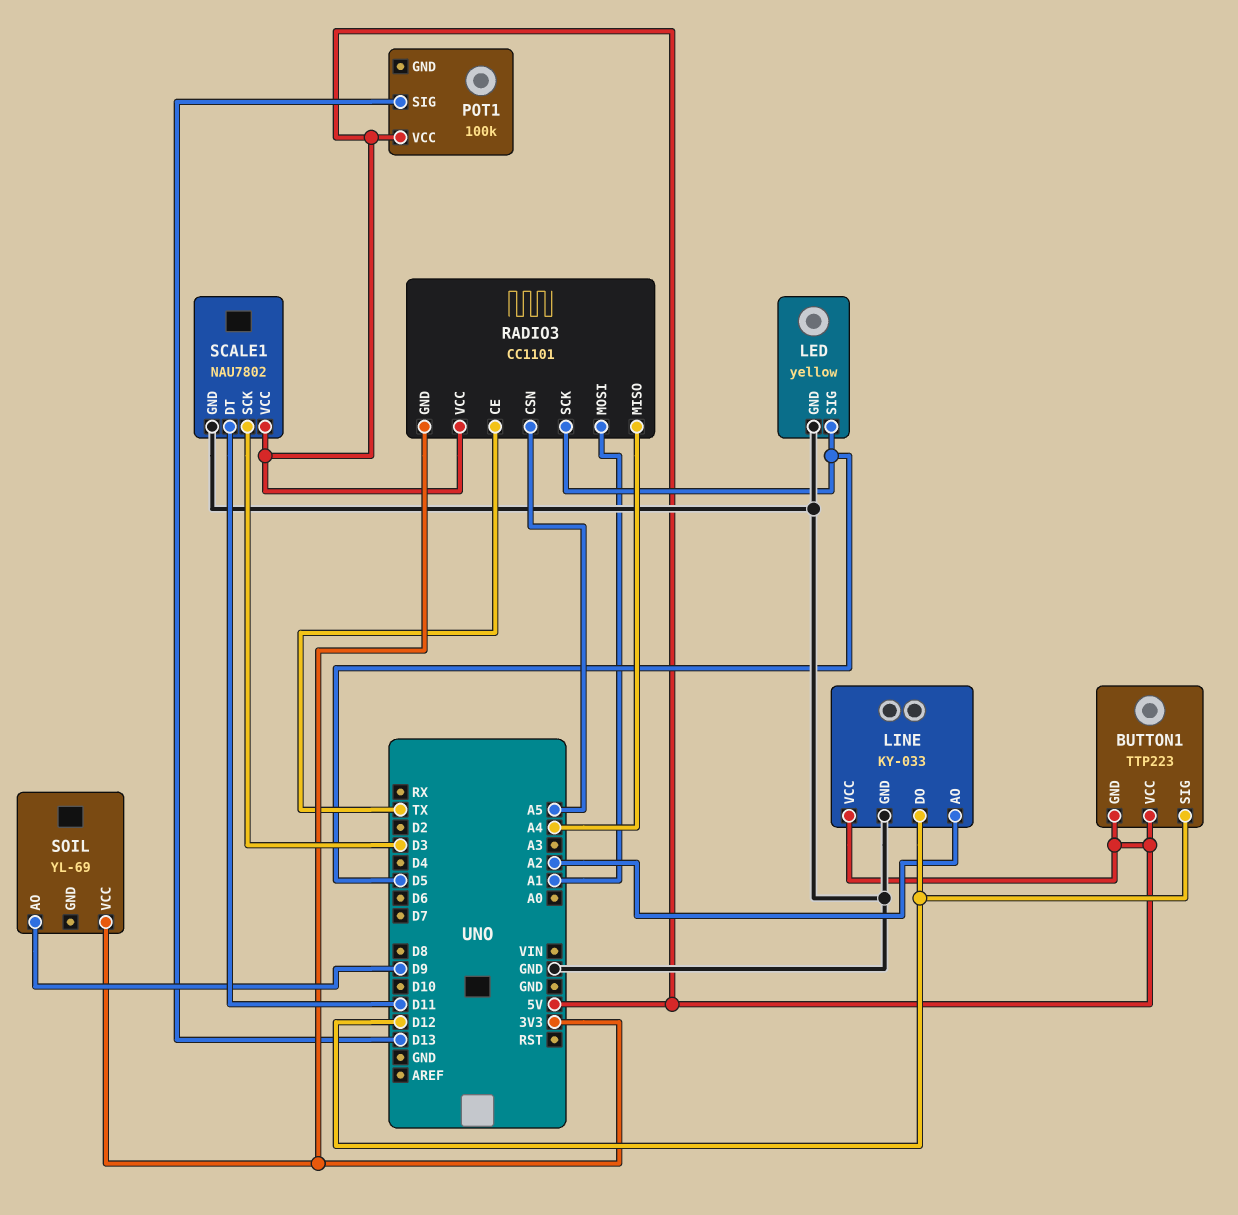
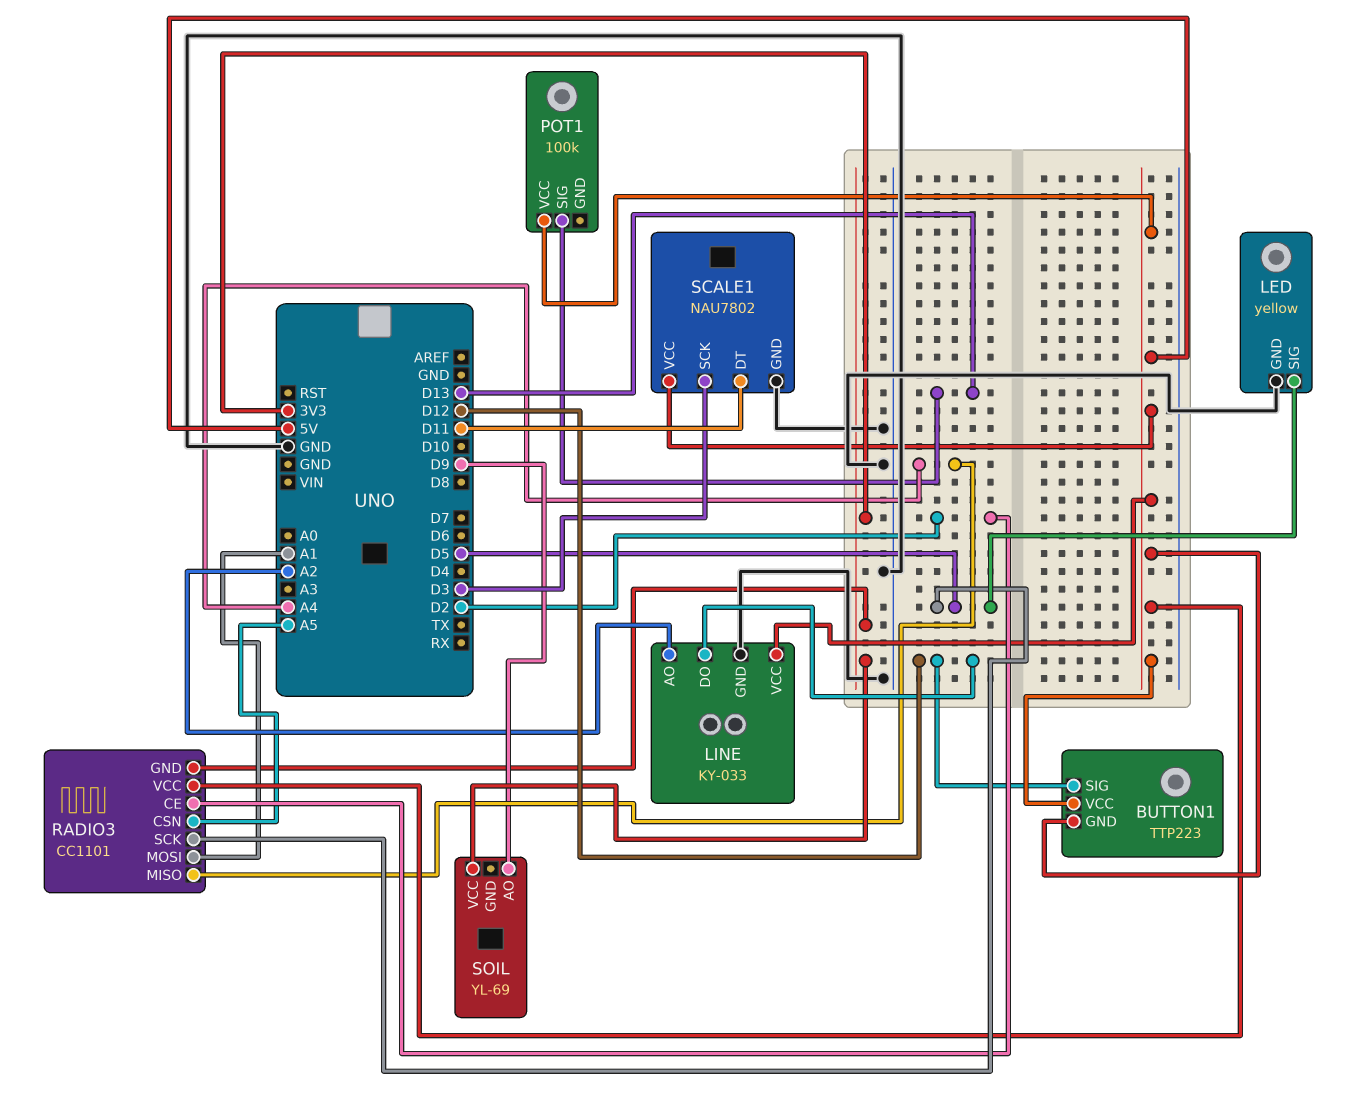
RADIO3 pin CE: TX -> D2

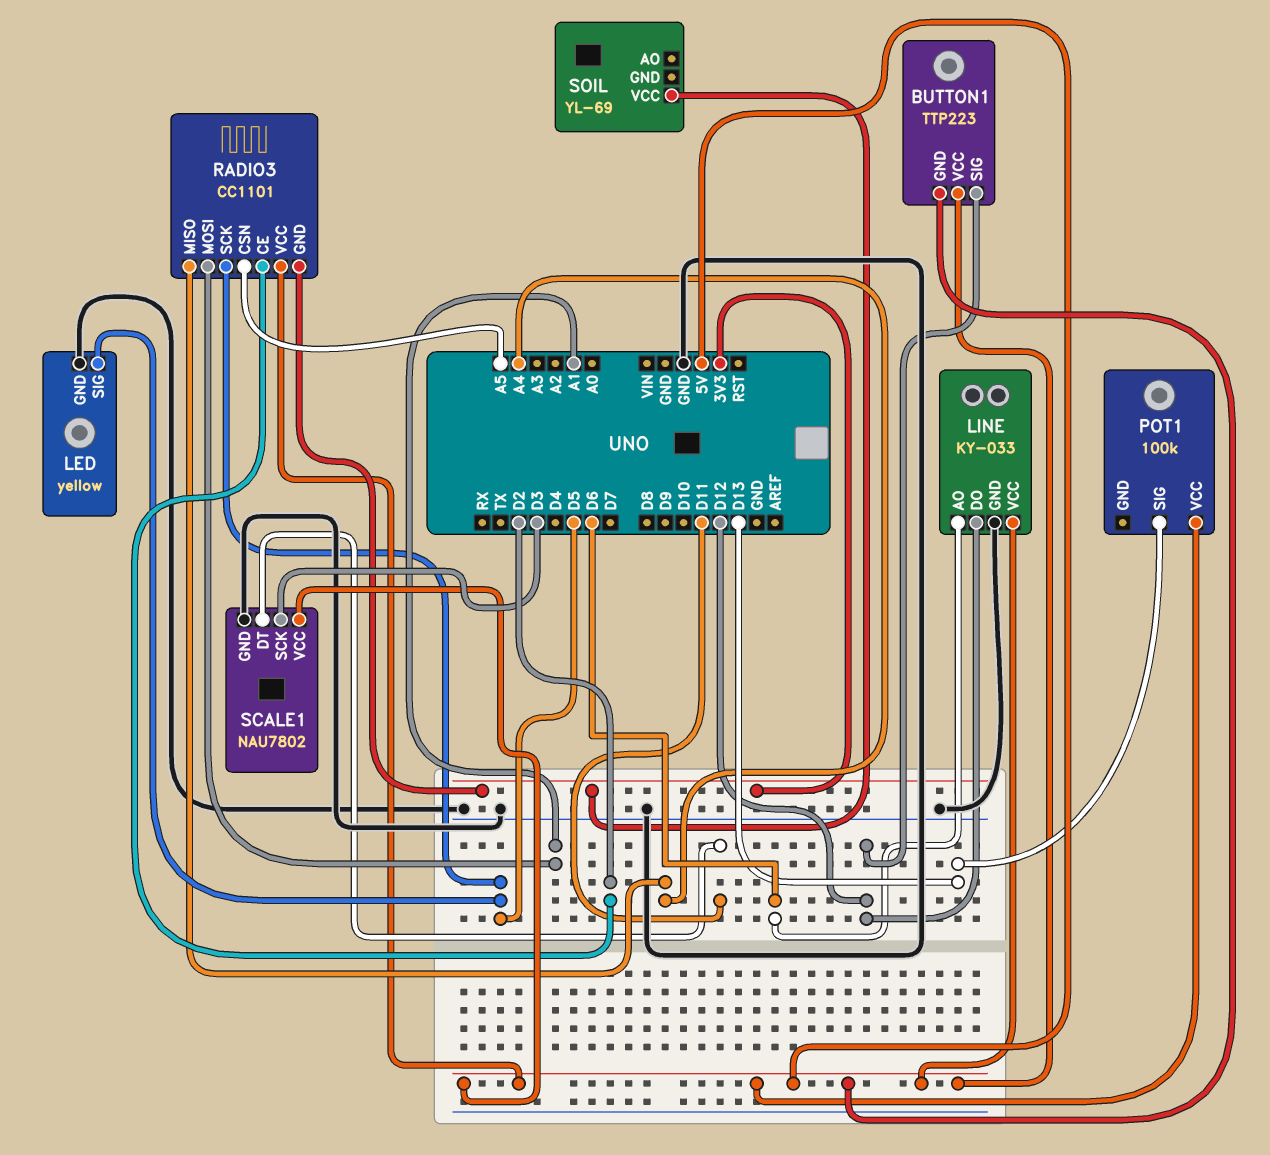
LINE pin AO: A2 -> D6
SOIL pin AO: D9 -> none

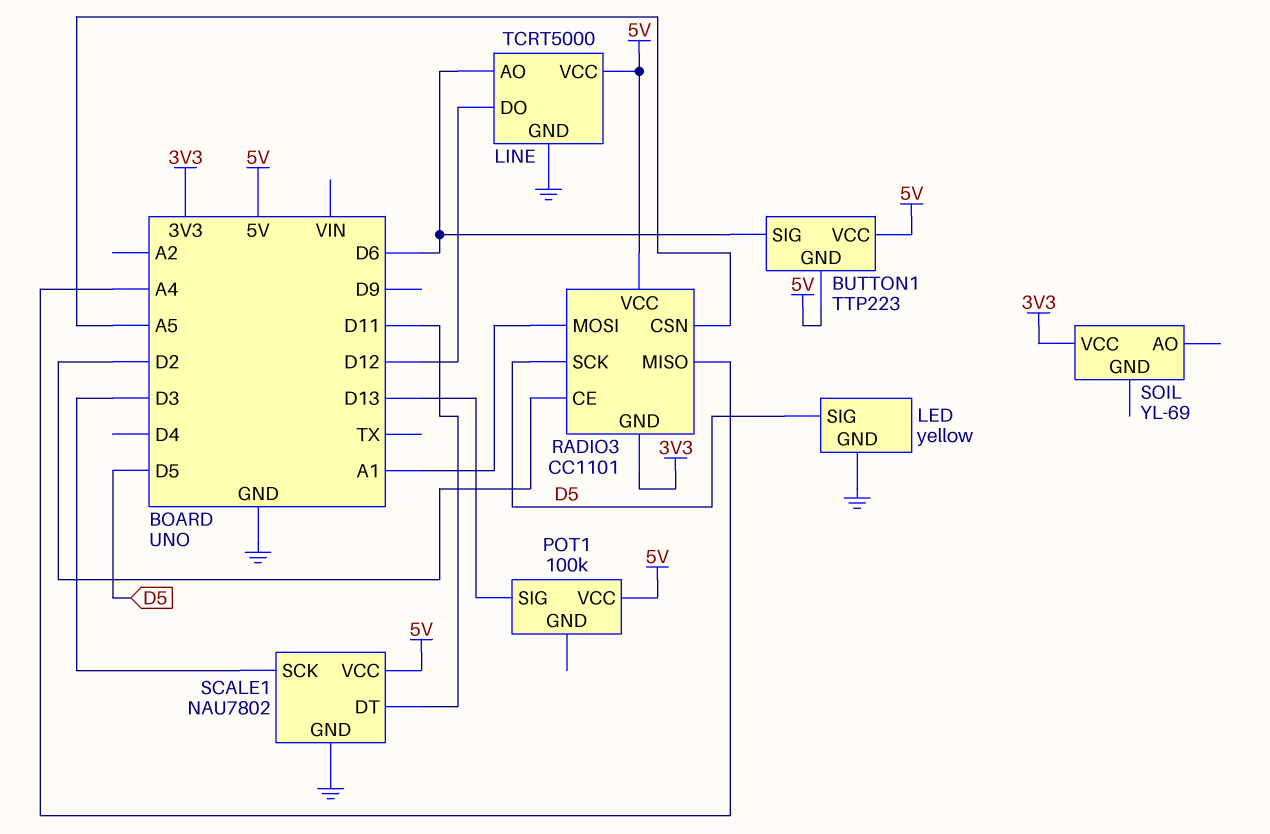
BUTTON1 pin SIG: D12 -> D6
LINE: KY-033 -> TCRT5000

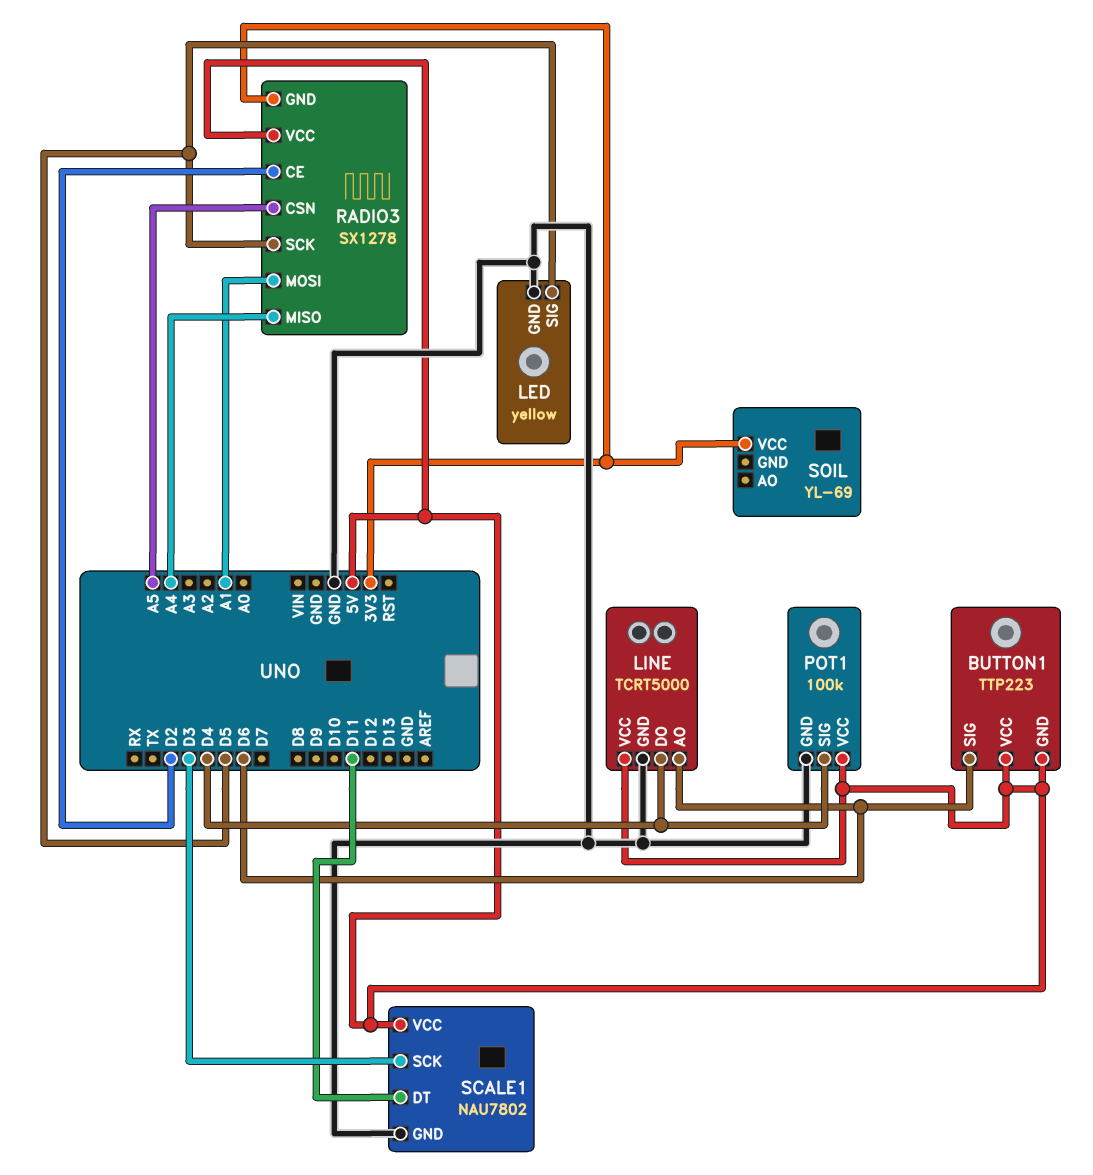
LINE pin DO: D12 -> D4
POT1 pin GND: none -> GND
POT1 pin SIG: D13 -> D4
RADIO3: CC1101 -> SX1278

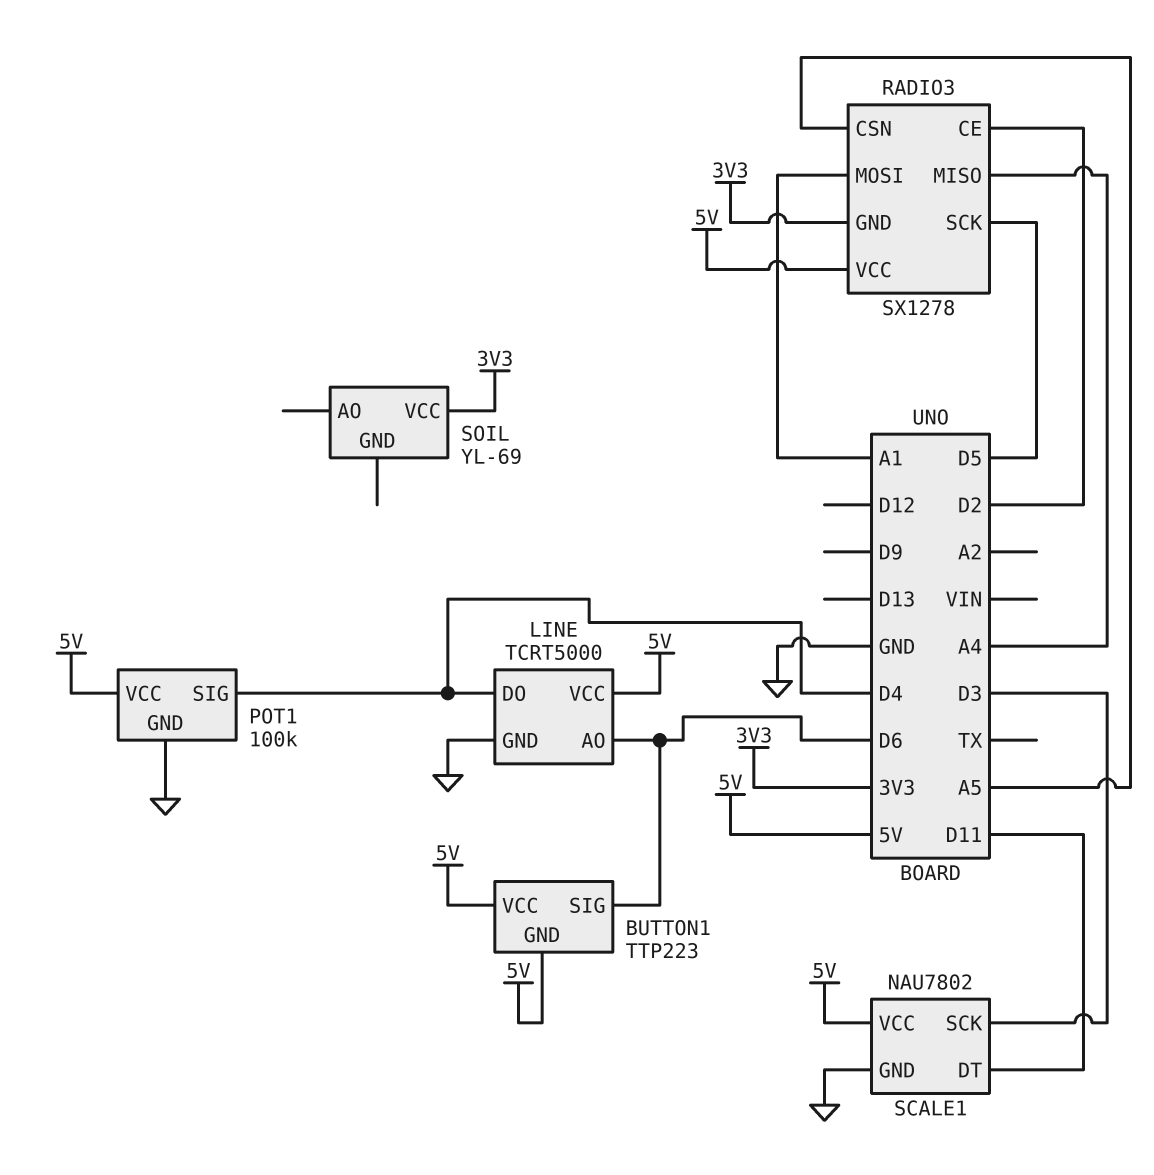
LED: yellow -> none
LED pin GND: GND -> none
LED pin SIG: D5 -> none

